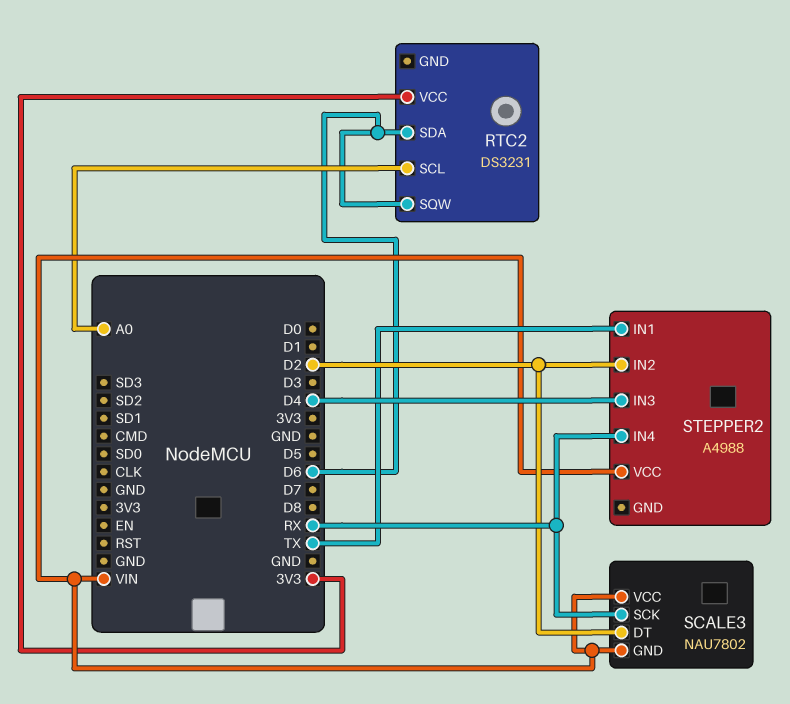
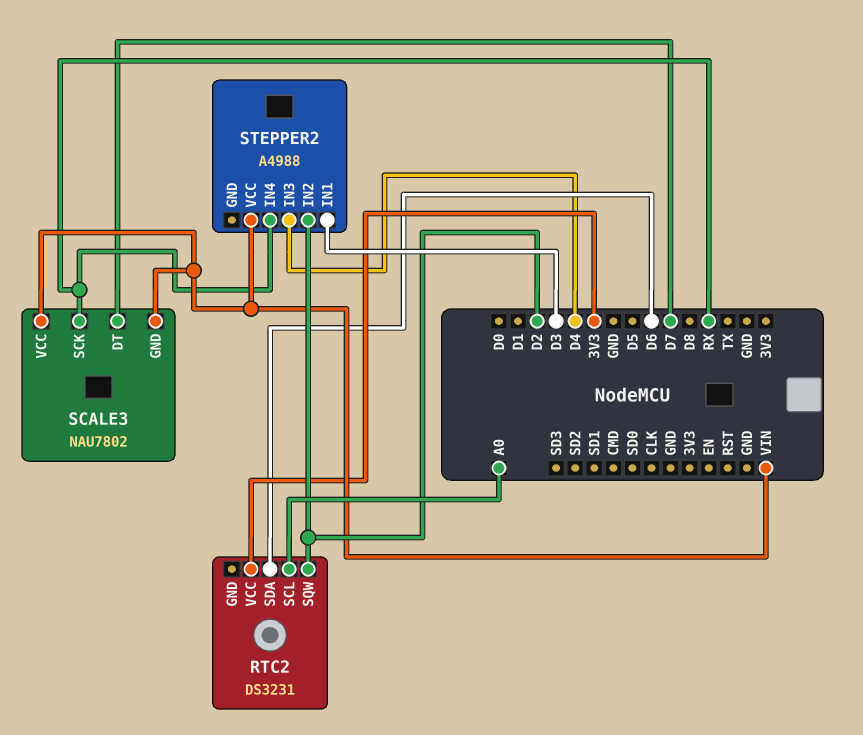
RTC2 pin SQW: D6 -> D2
SCALE3 pin DT: D2 -> D7
STEPPER2 pin IN1: TX -> D3

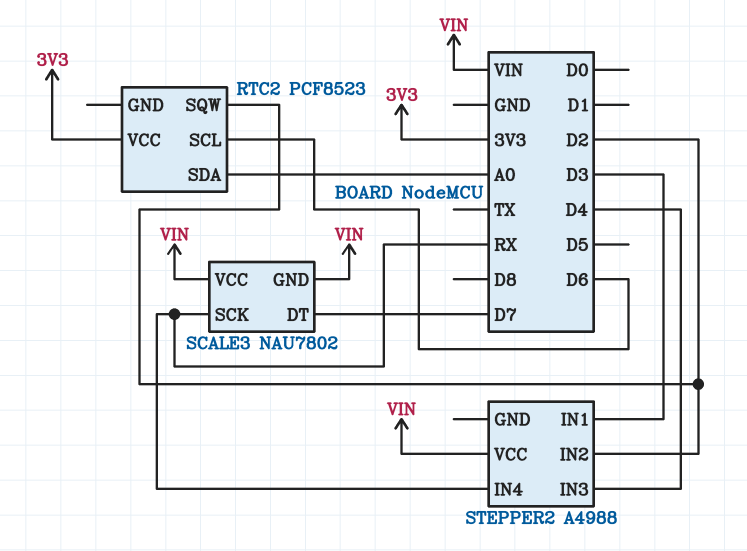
RTC2: DS3231 -> PCF8523
RTC2 pin SCL: A0 -> D6
RTC2 pin SDA: D6 -> A0

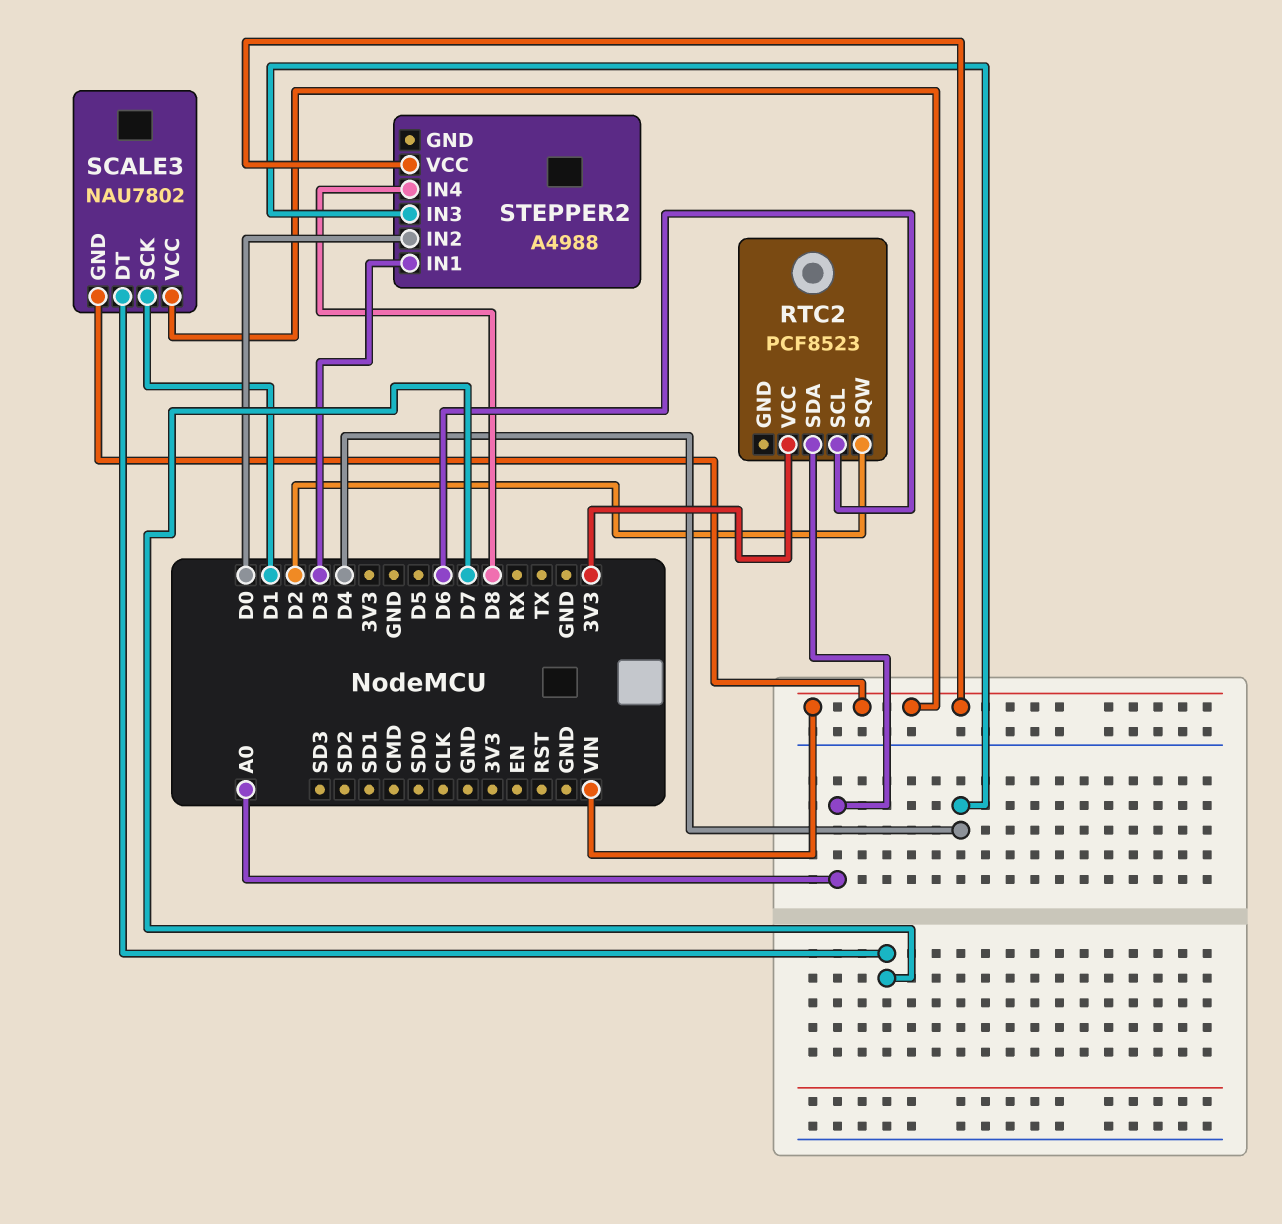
SCALE3 pin SCK: RX -> D1
STEPPER2 pin IN2: D2 -> D0
STEPPER2 pin IN4: RX -> D8

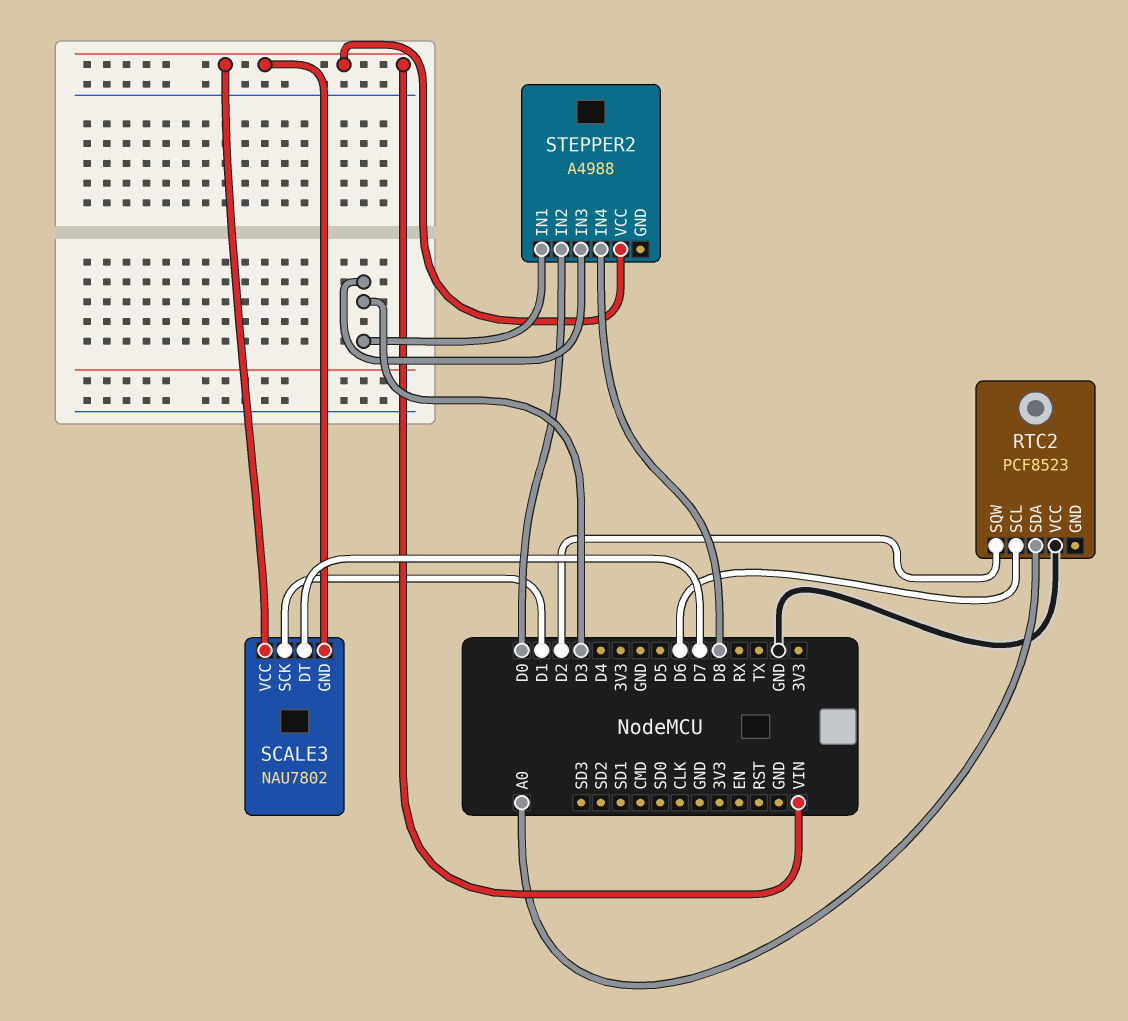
RTC2 pin VCC: 3V3 -> GND
STEPPER2 pin IN3: D4 -> D3

